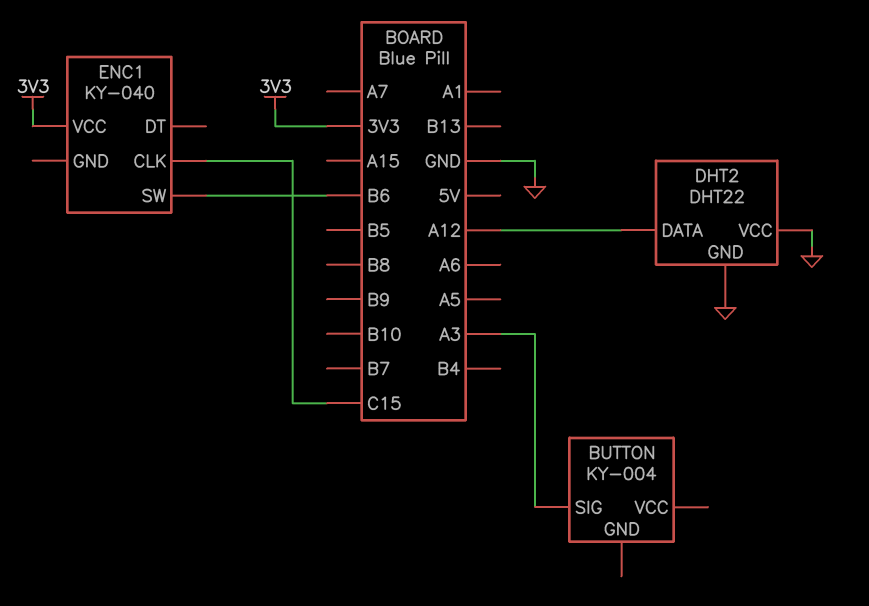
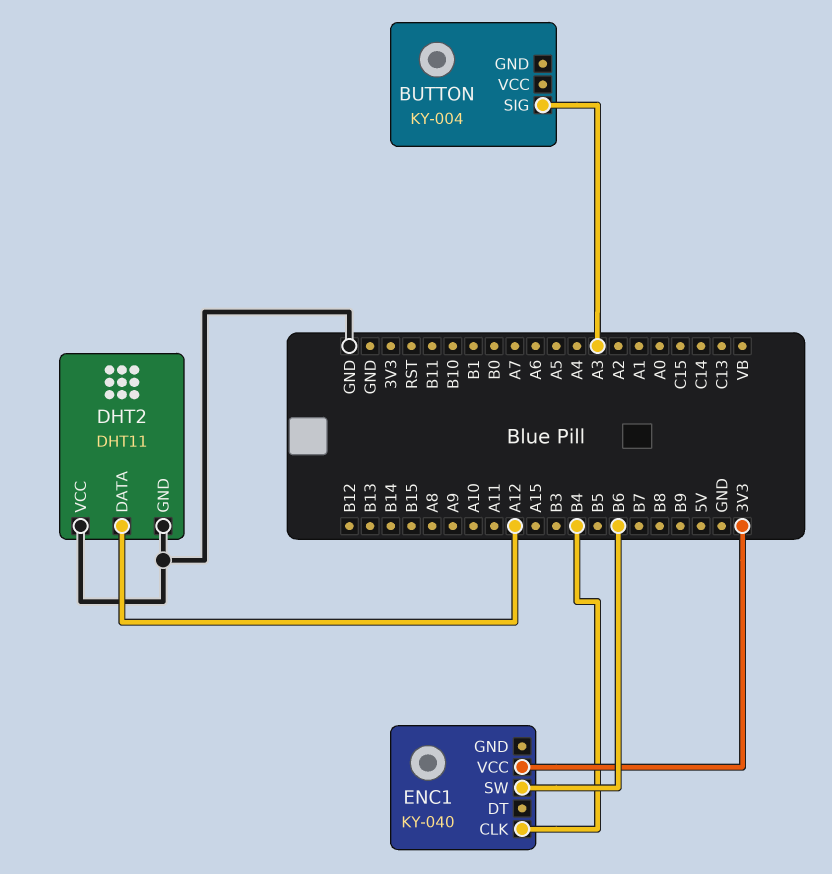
DHT2: DHT22 -> DHT11
ENC1 pin CLK: C15 -> B4

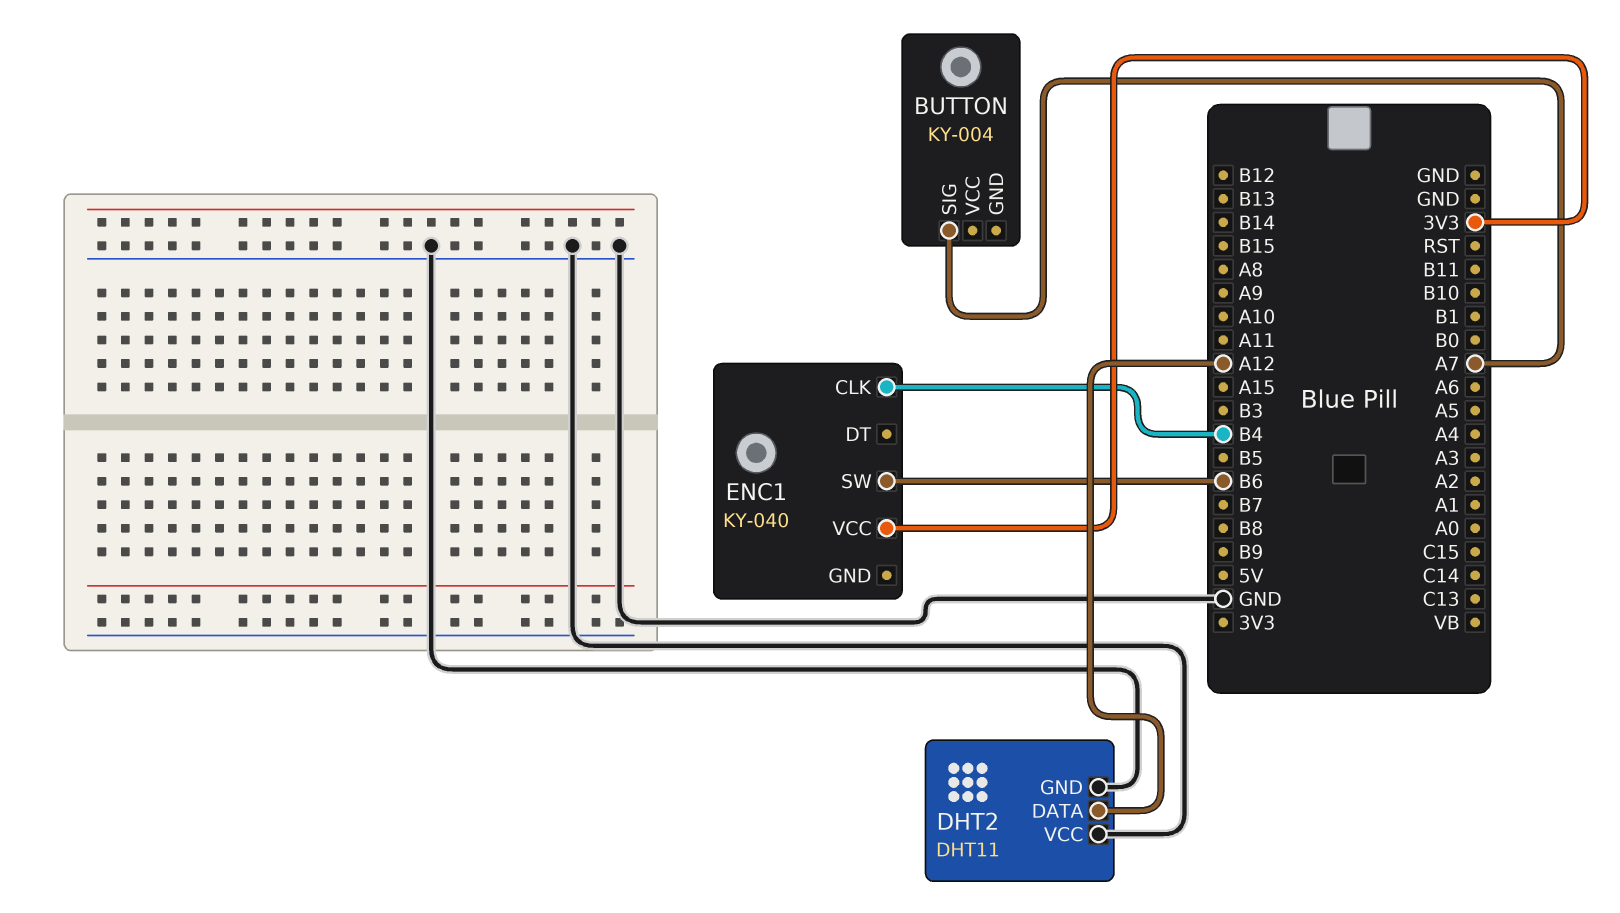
BUTTON pin SIG: A3 -> A7

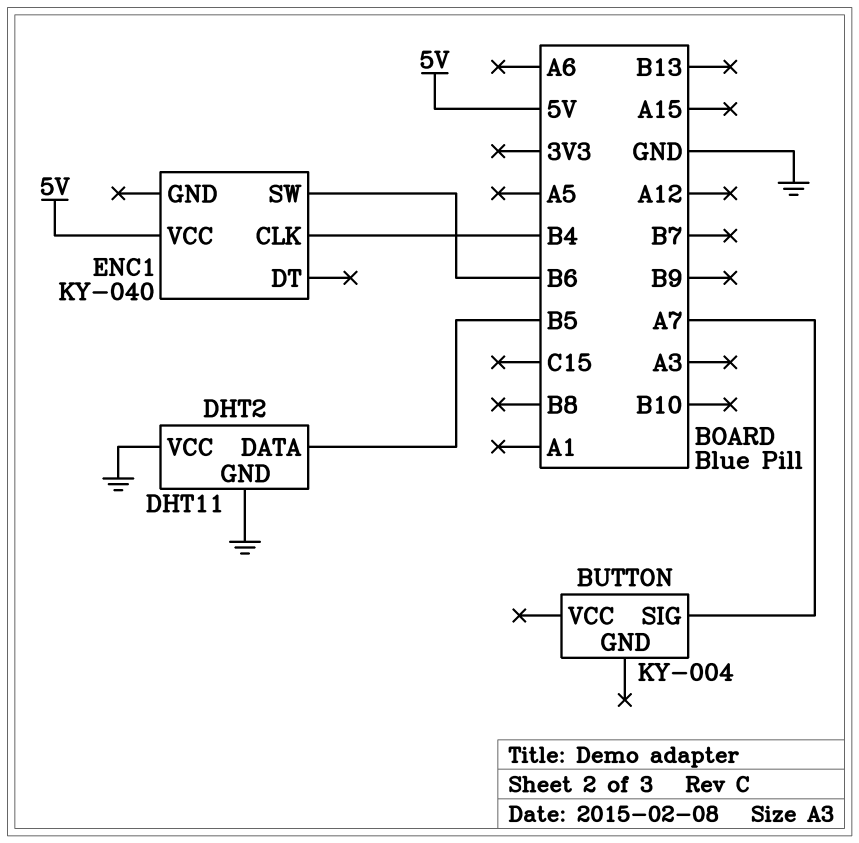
DHT2 pin DATA: A12 -> B5
ENC1 pin VCC: 3V3 -> 5V

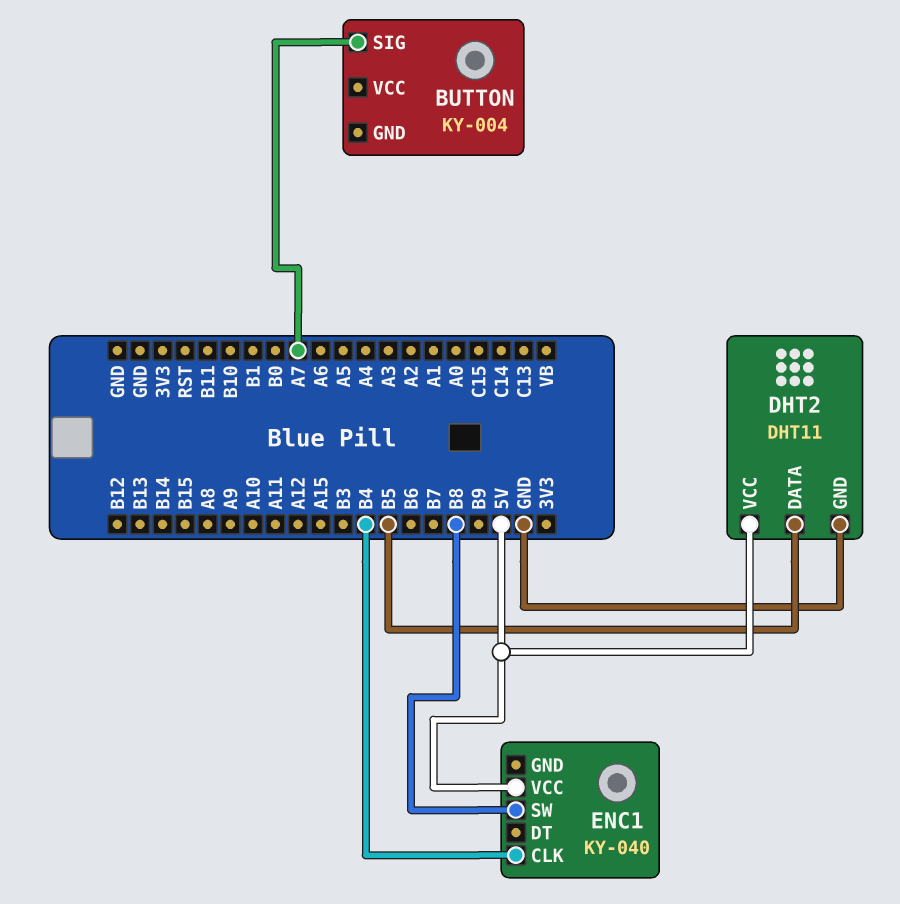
DHT2 pin VCC: GND -> 5V
ENC1 pin SW: B6 -> B8

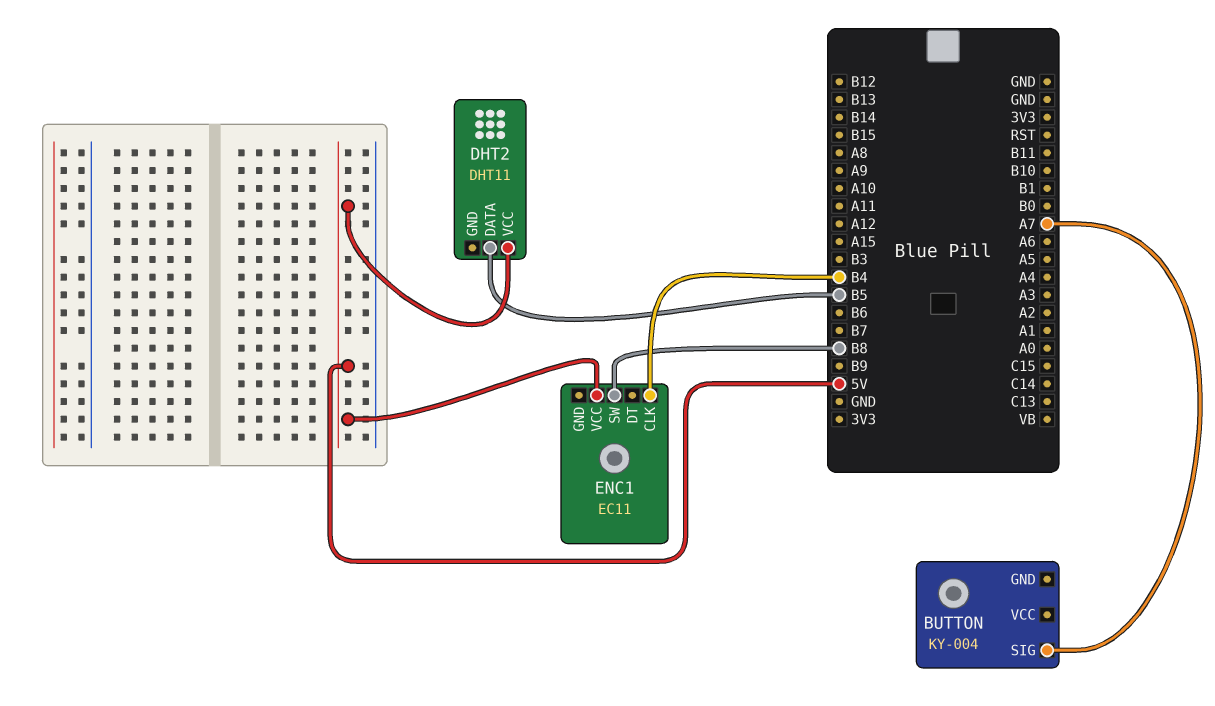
DHT2 pin GND: GND -> none
ENC1: KY-040 -> EC11

